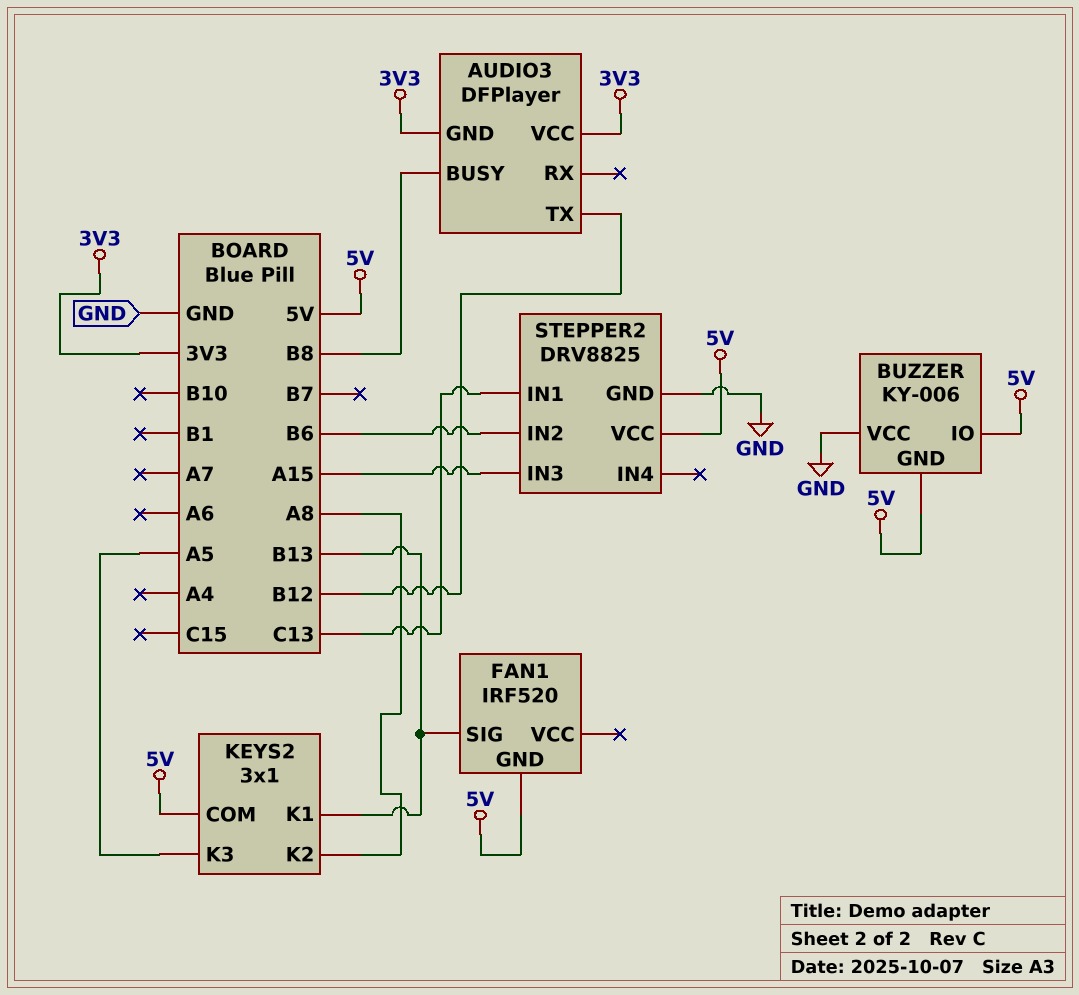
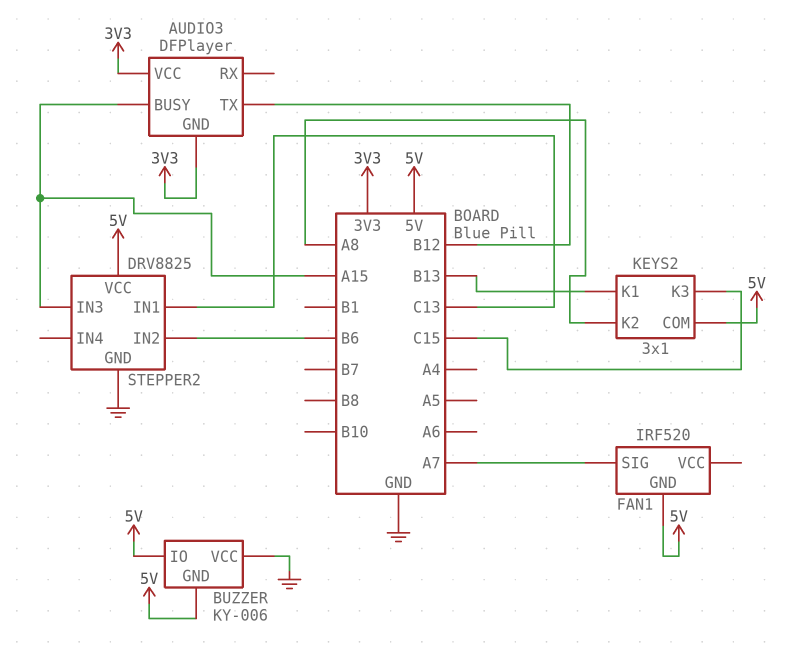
AUDIO3 pin BUSY: B8 -> A15
FAN1 pin SIG: B13 -> A7
KEYS2 pin K3: A5 -> C15

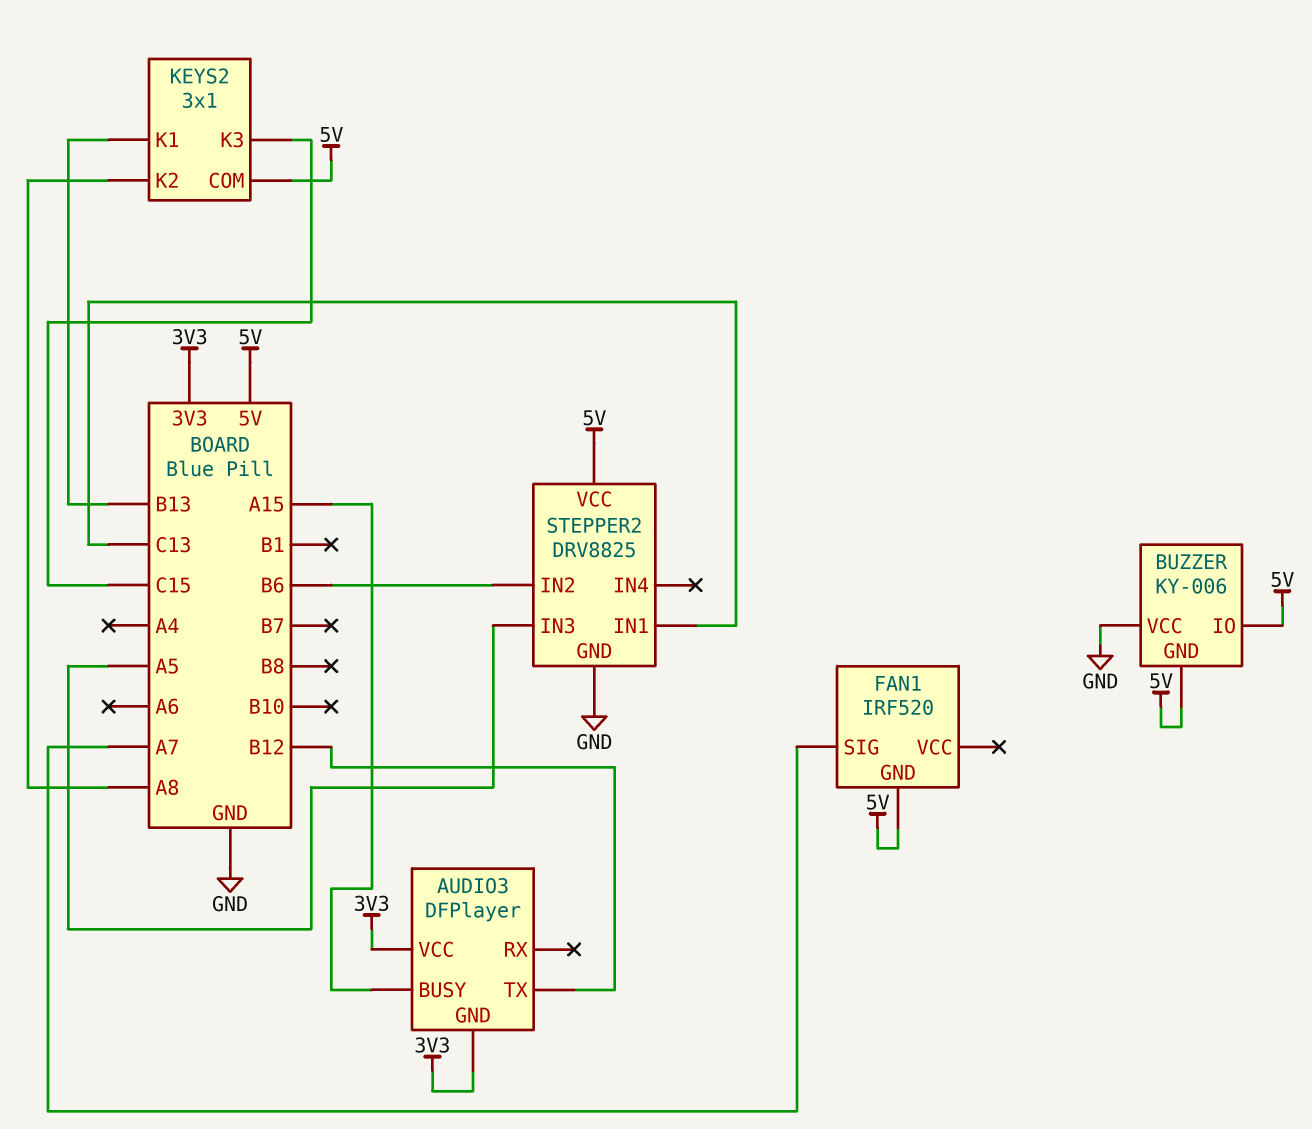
STEPPER2 pin IN3: A15 -> A5

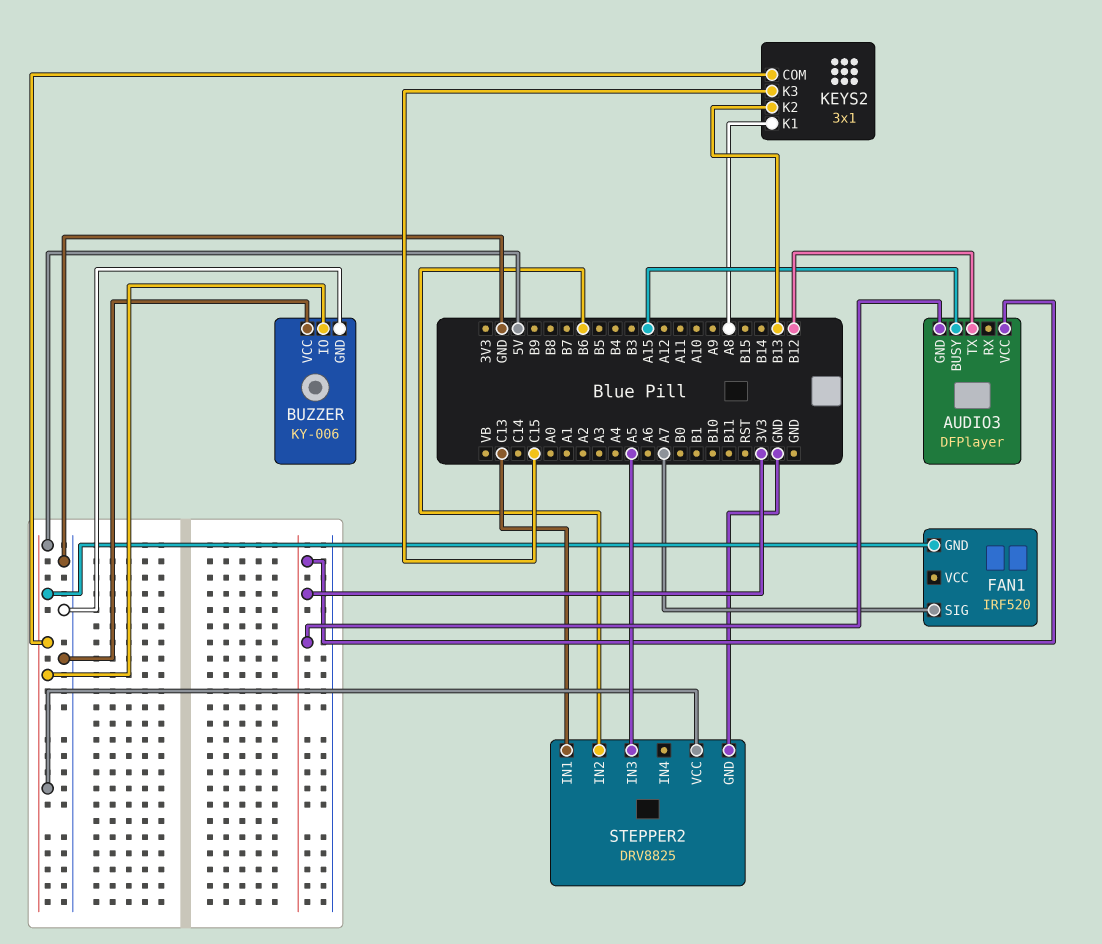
BUZZER pin GND: 5V -> GND
KEYS2 pin K1: B13 -> A8
KEYS2 pin K2: A8 -> B13

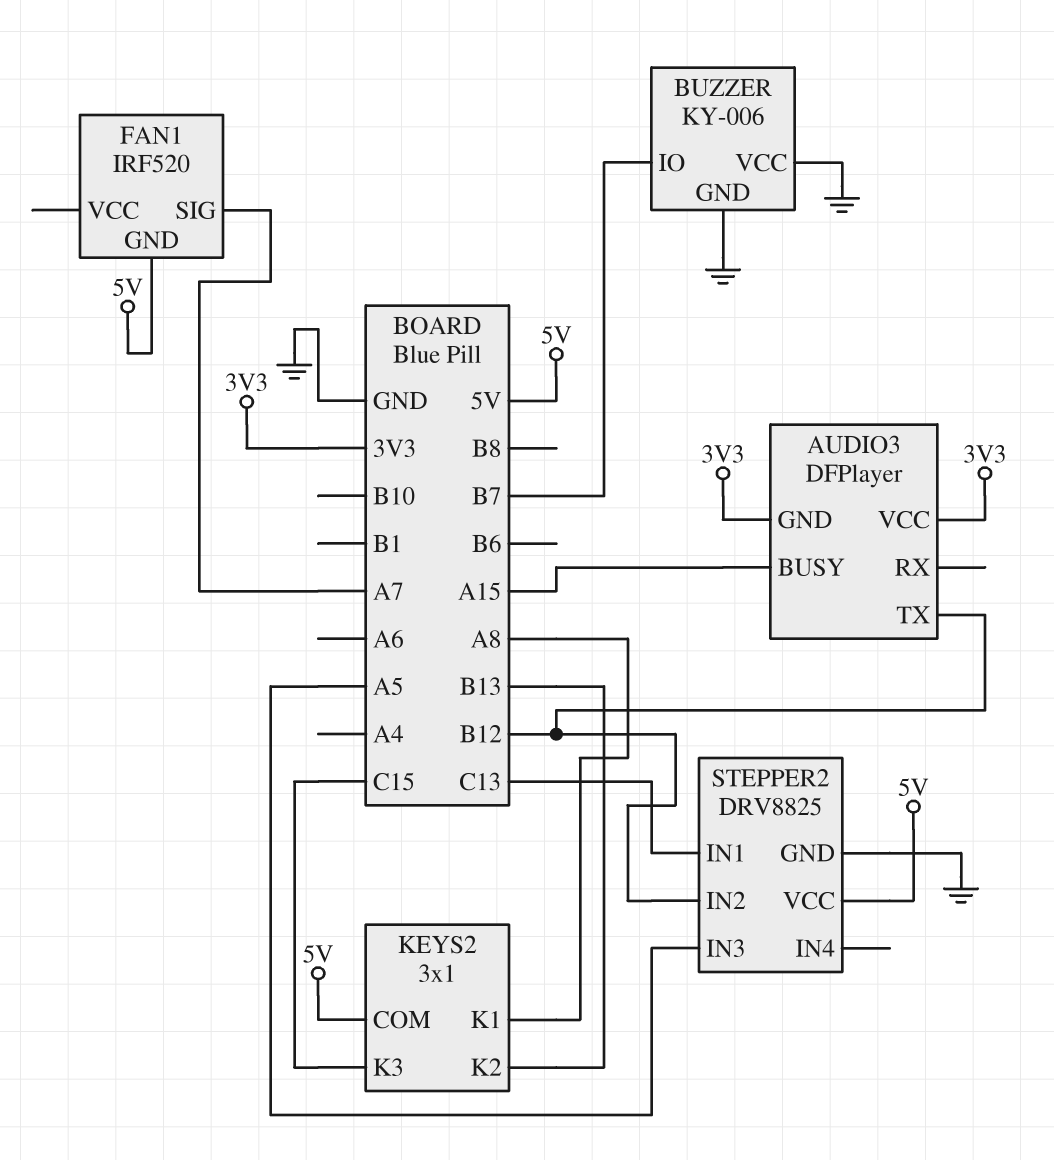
BUZZER pin IO: 5V -> B7
STEPPER2 pin IN2: B6 -> B12

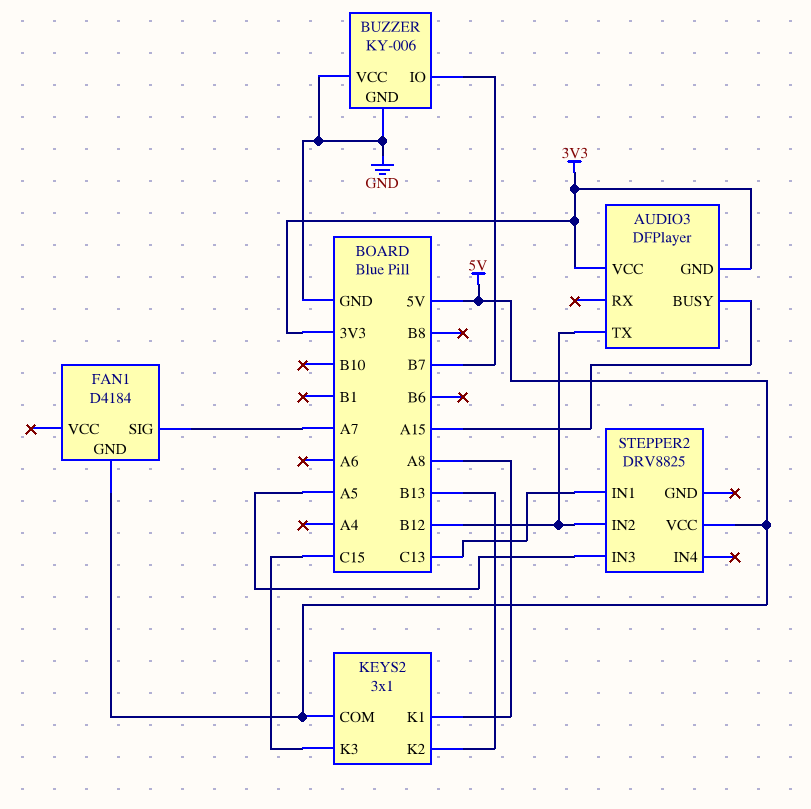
FAN1: IRF520 -> D4184
STEPPER2 pin GND: GND -> none

